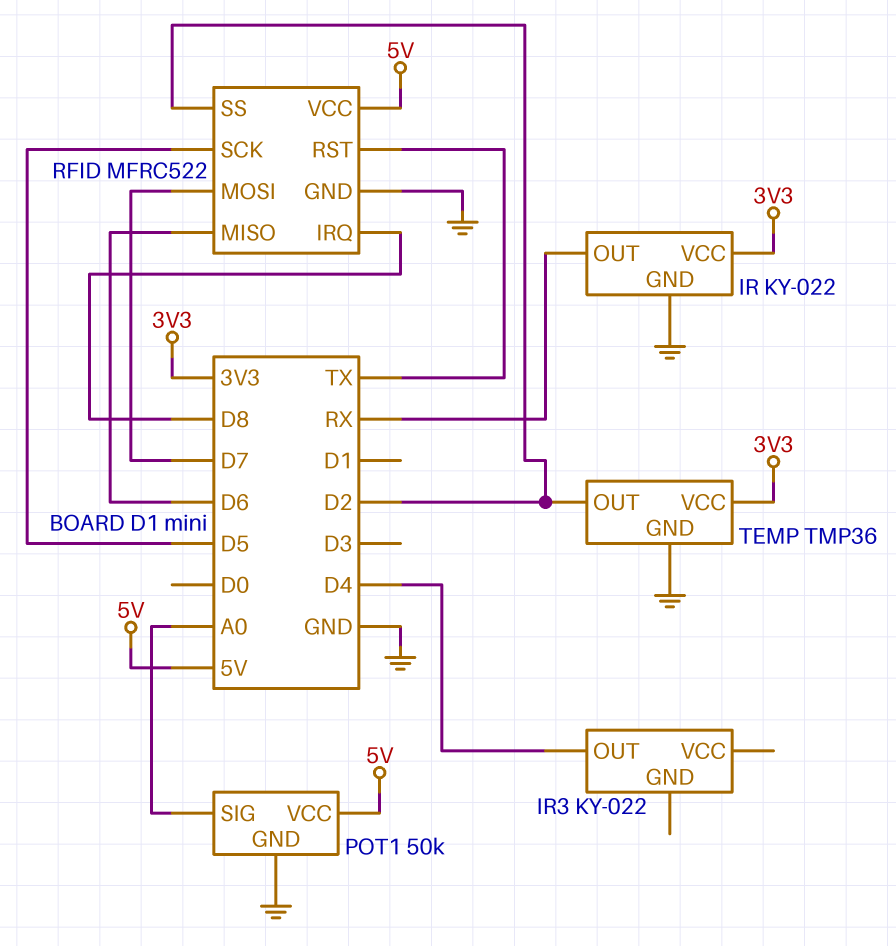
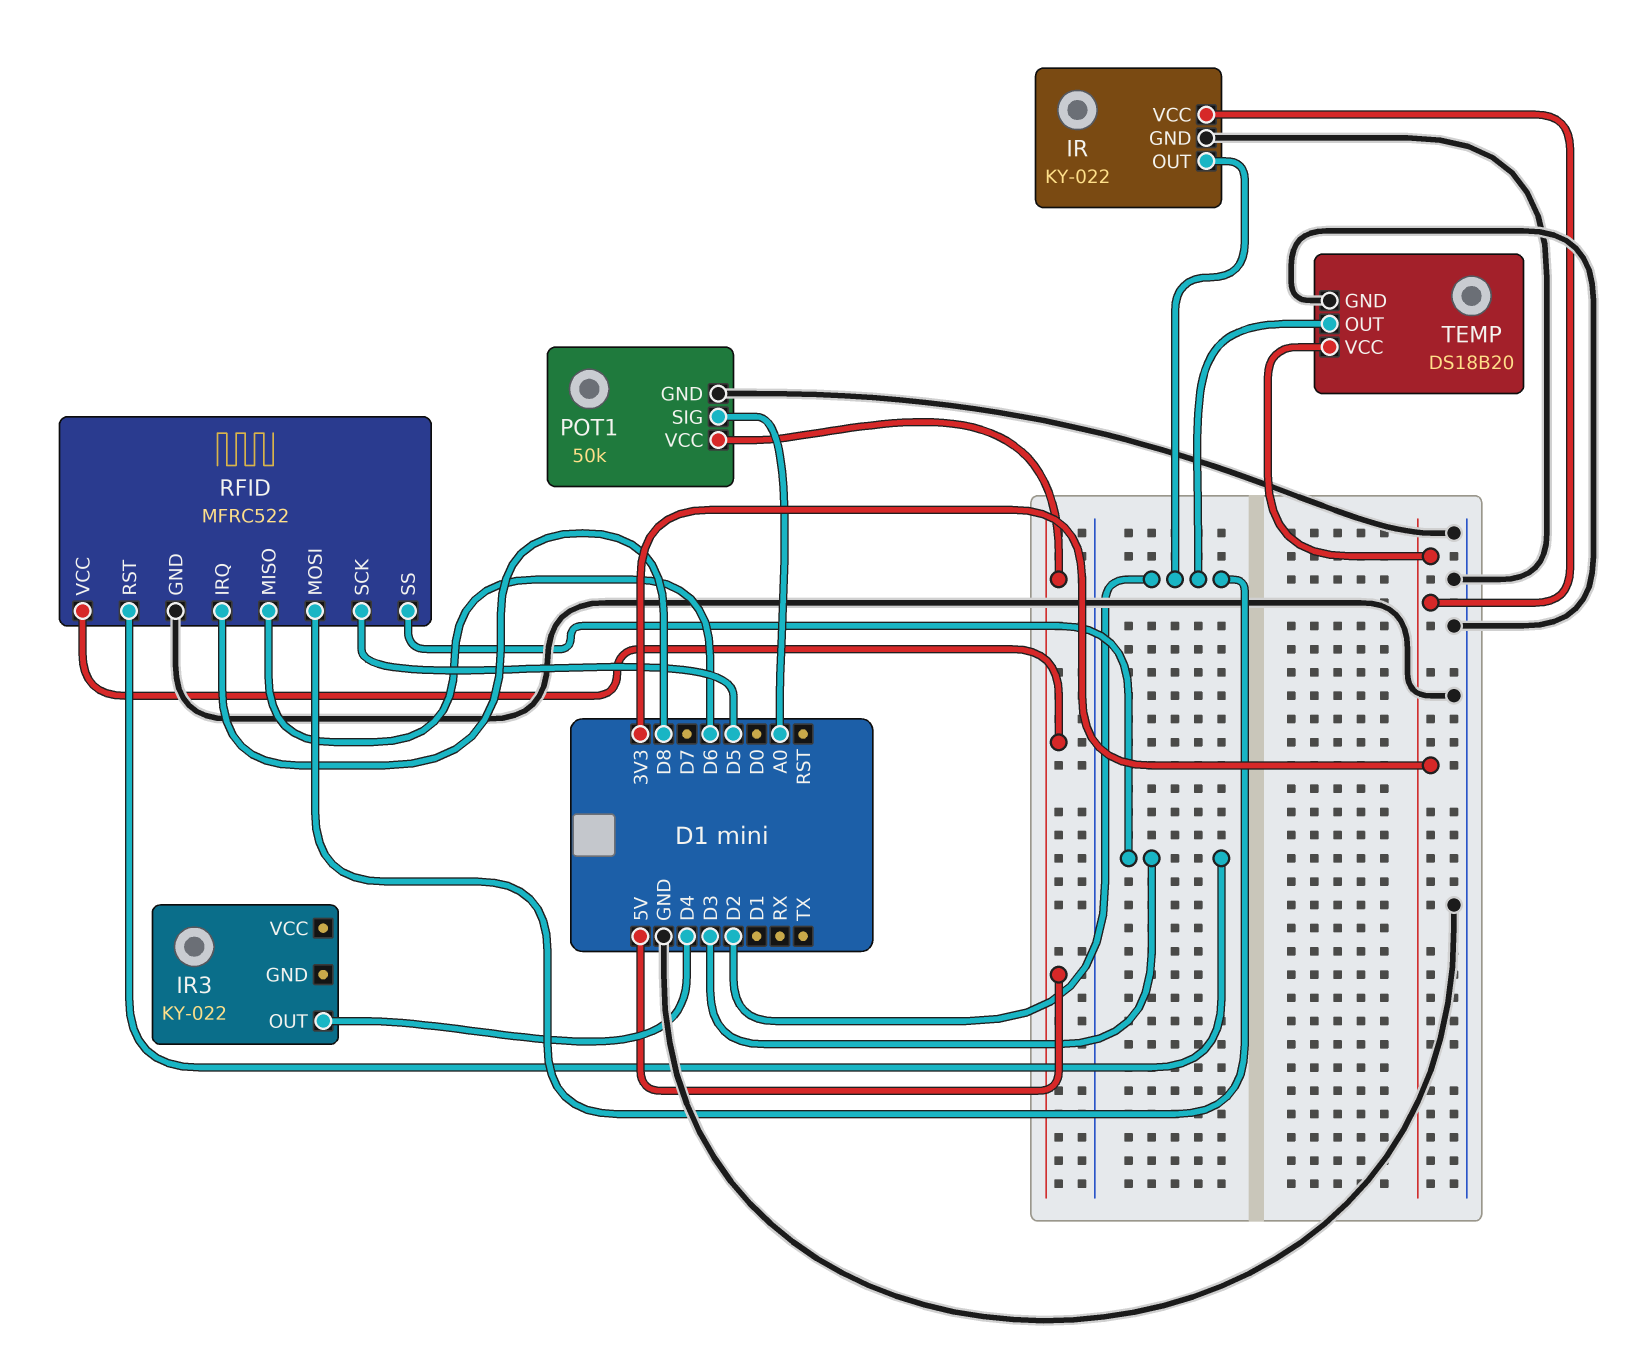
IR pin OUT: RX -> D2
RFID pin MOSI: D7 -> D2
RFID pin RST: TX -> D3
RFID pin SS: D2 -> D3
TEMP: TMP36 -> DS18B20

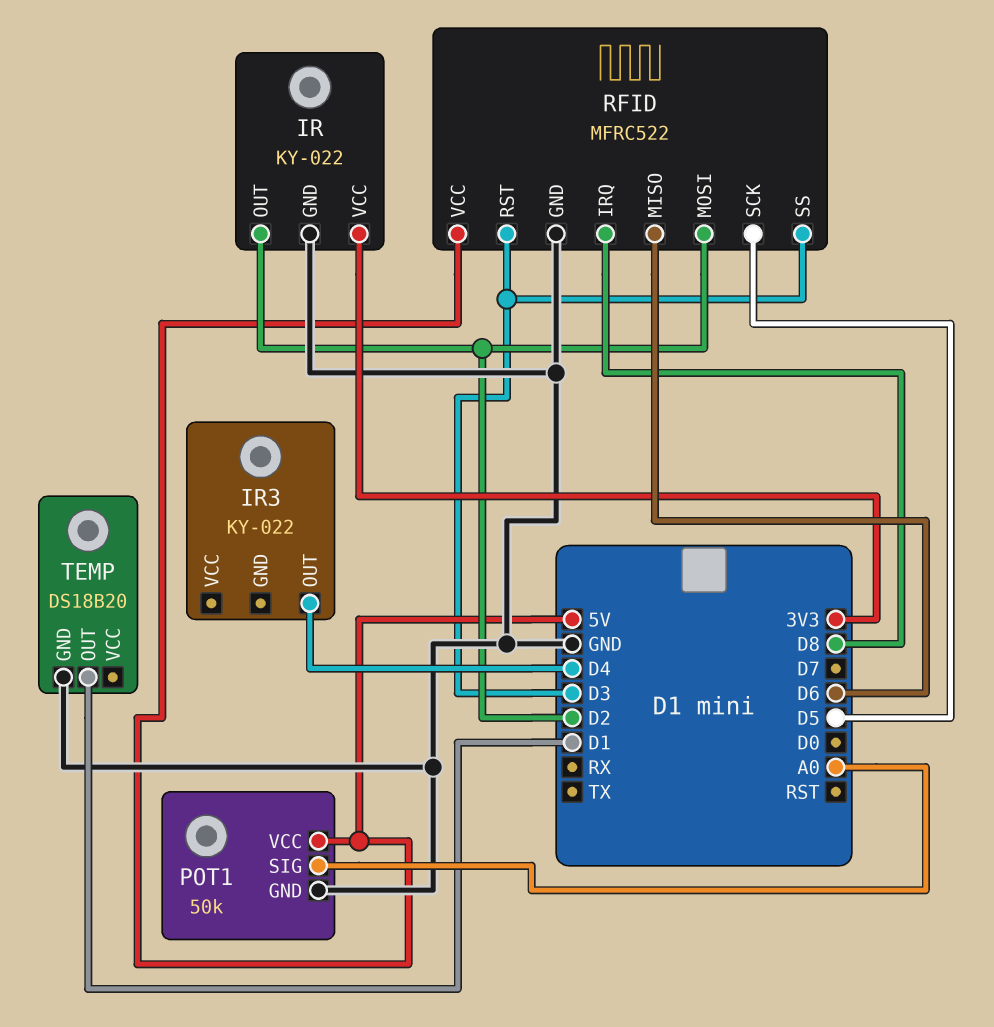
TEMP pin OUT: D2 -> D1
TEMP pin VCC: 3V3 -> none

